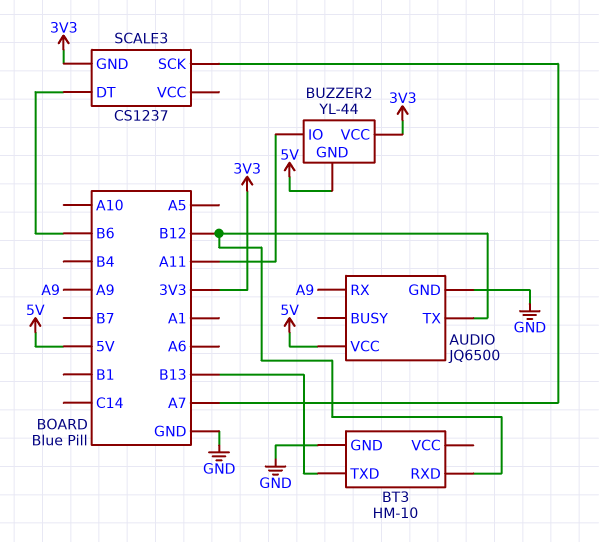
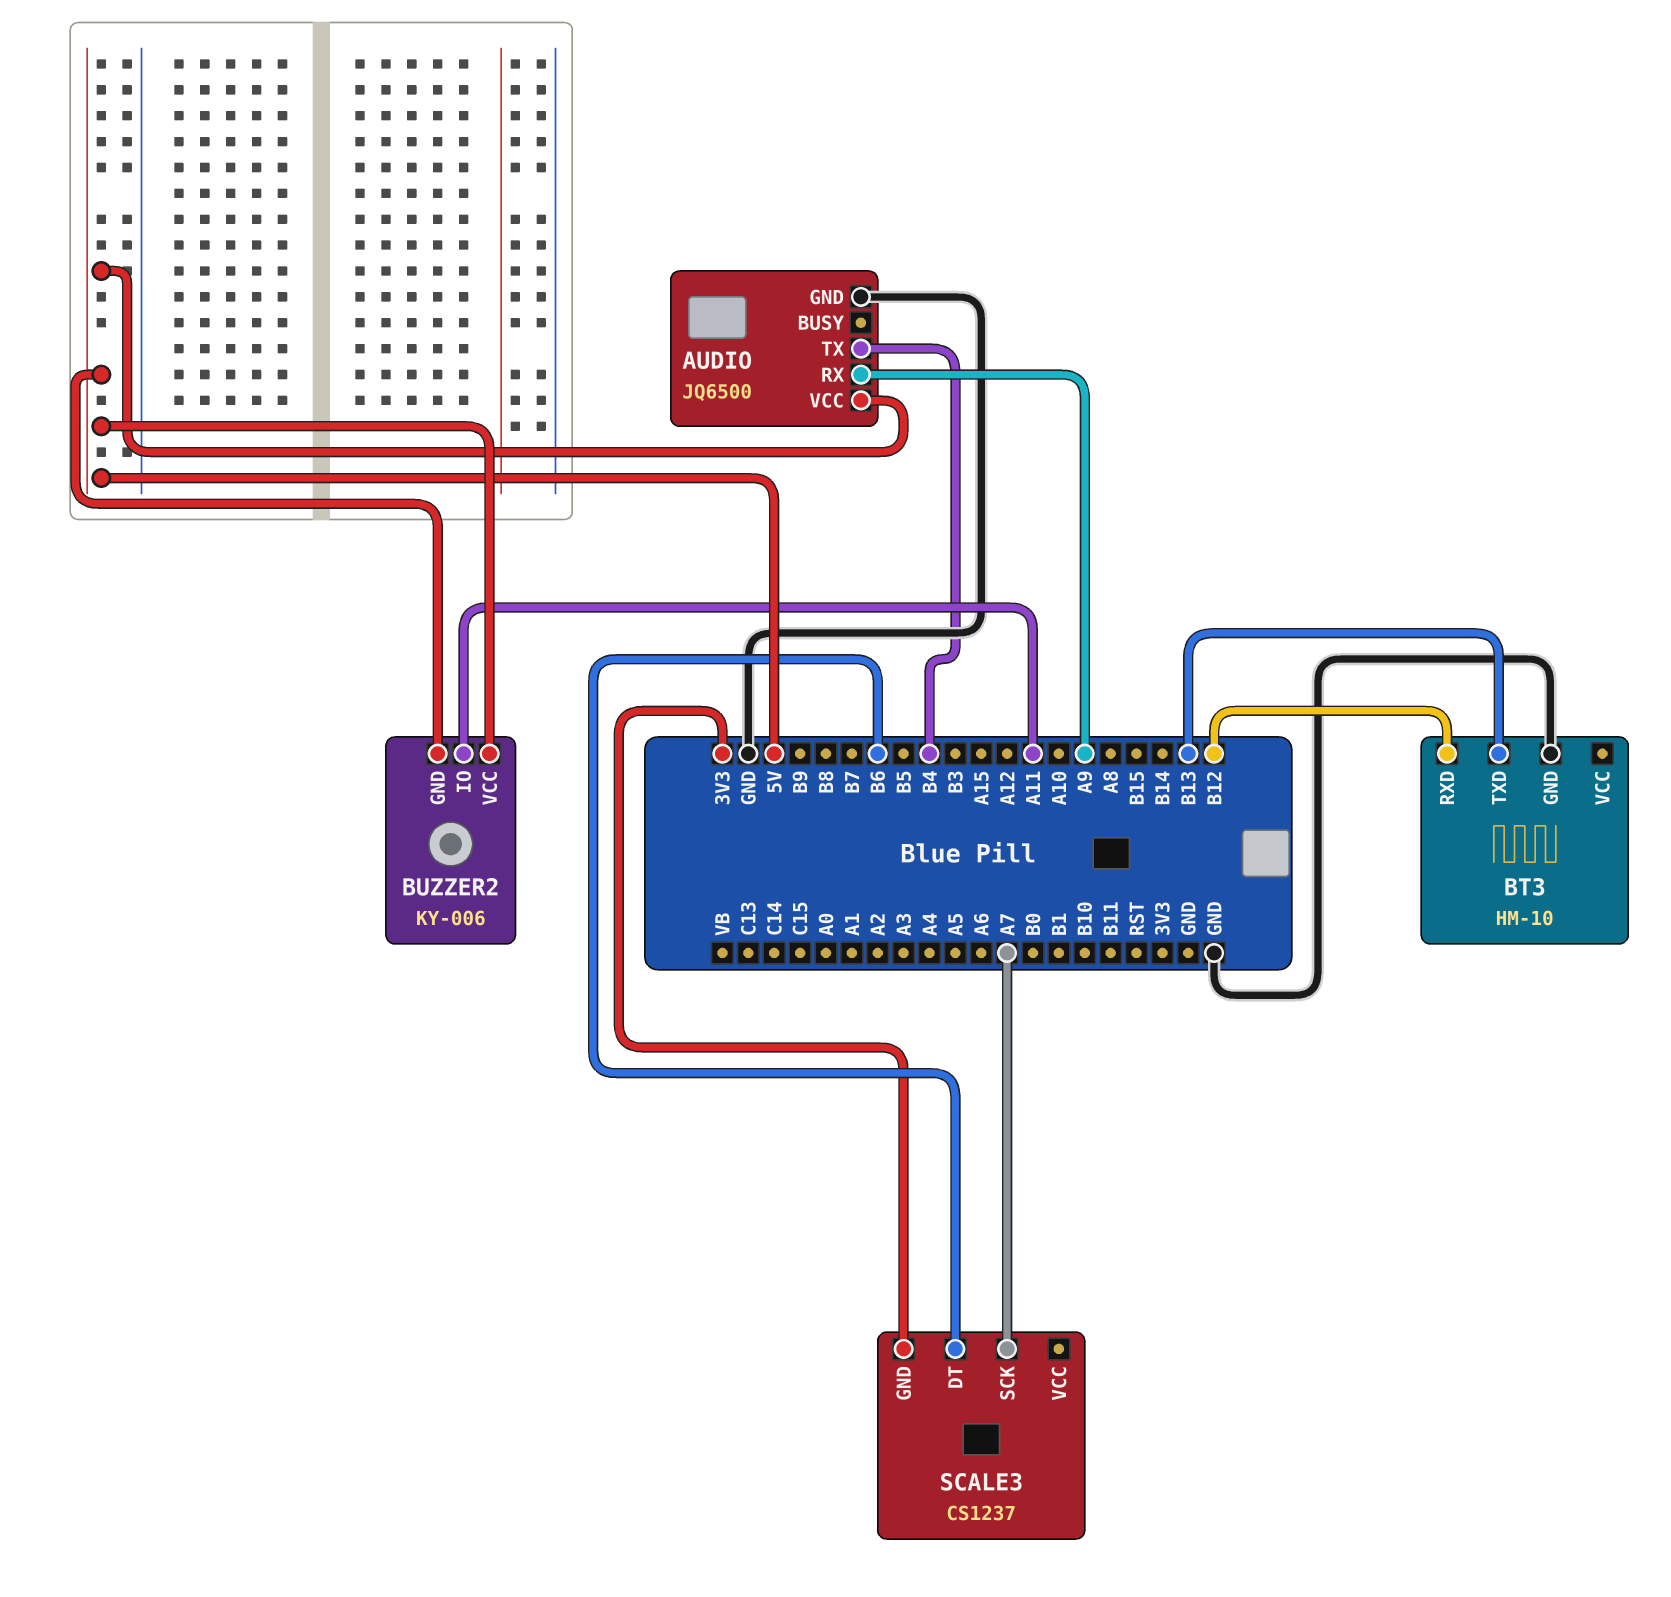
AUDIO pin TX: B12 -> B4
BUZZER2: YL-44 -> KY-006
BUZZER2 pin VCC: 3V3 -> 5V

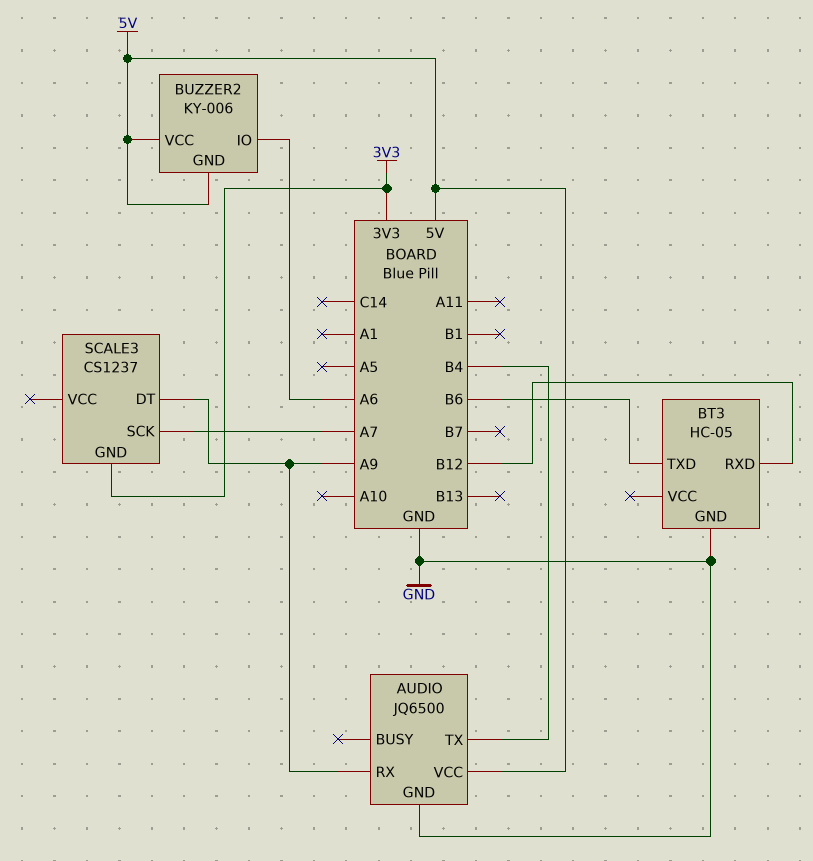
BT3: HM-10 -> HC-05
BT3 pin TXD: B13 -> B6
BUZZER2 pin IO: A11 -> A6
SCALE3 pin DT: B6 -> A9

